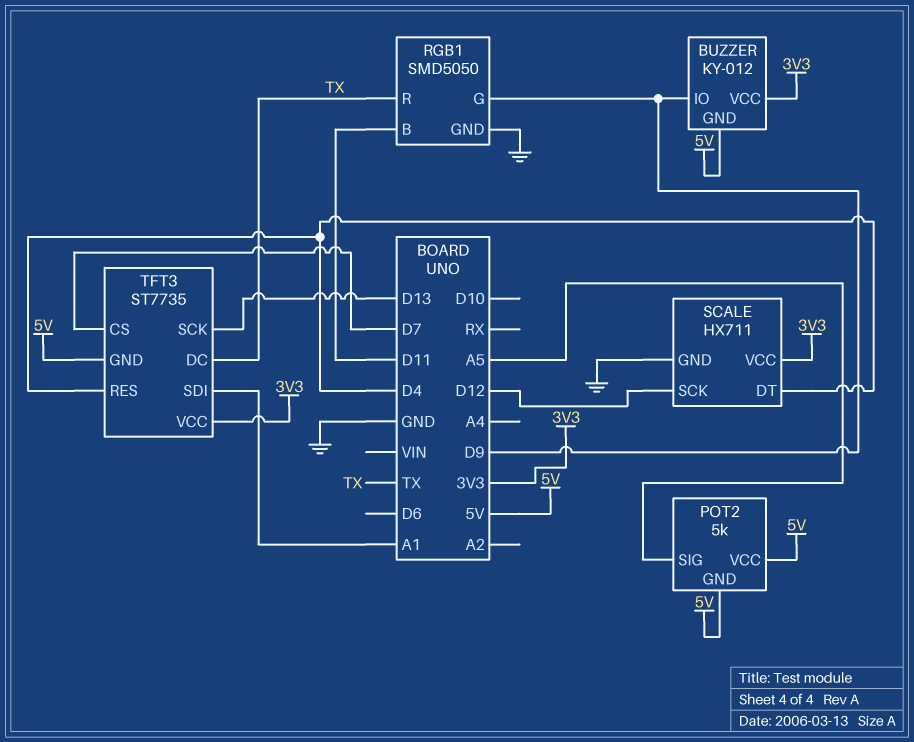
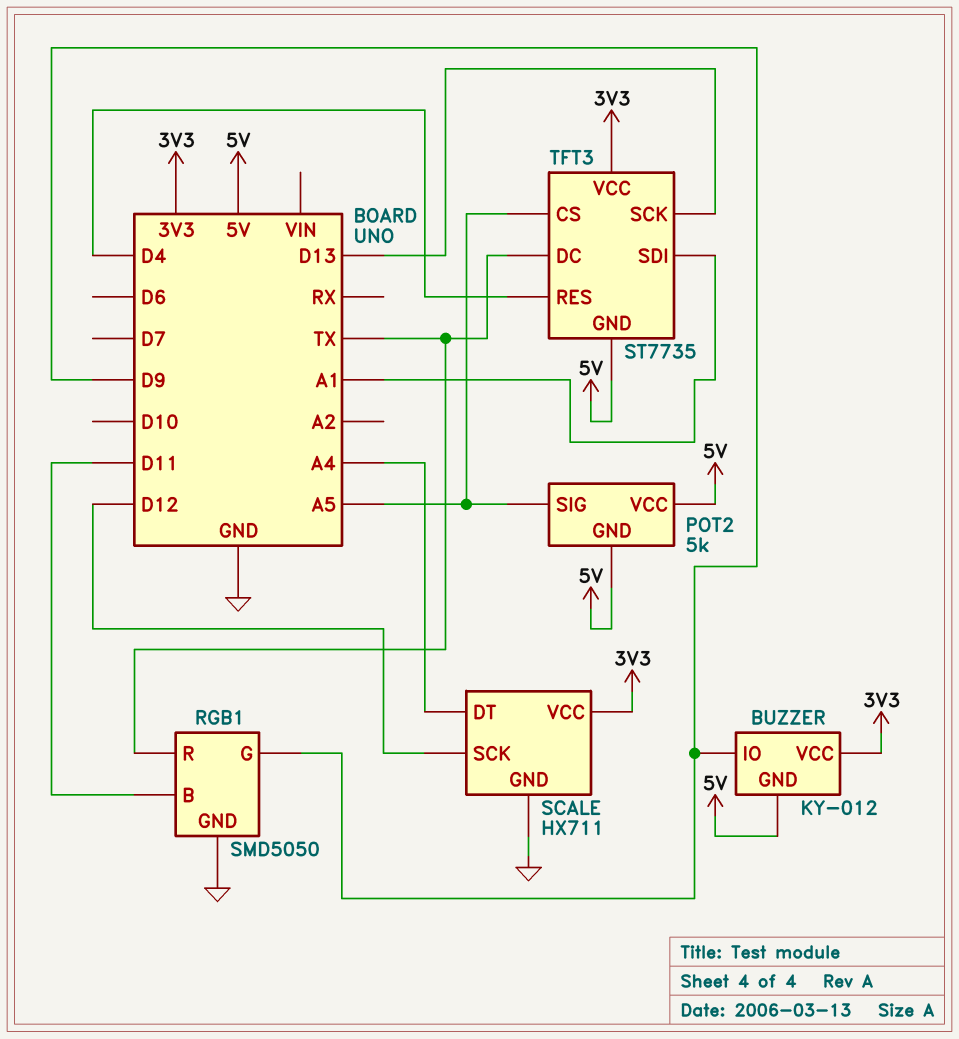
SCALE pin DT: D4 -> A4
TFT3 pin CS: D7 -> A5

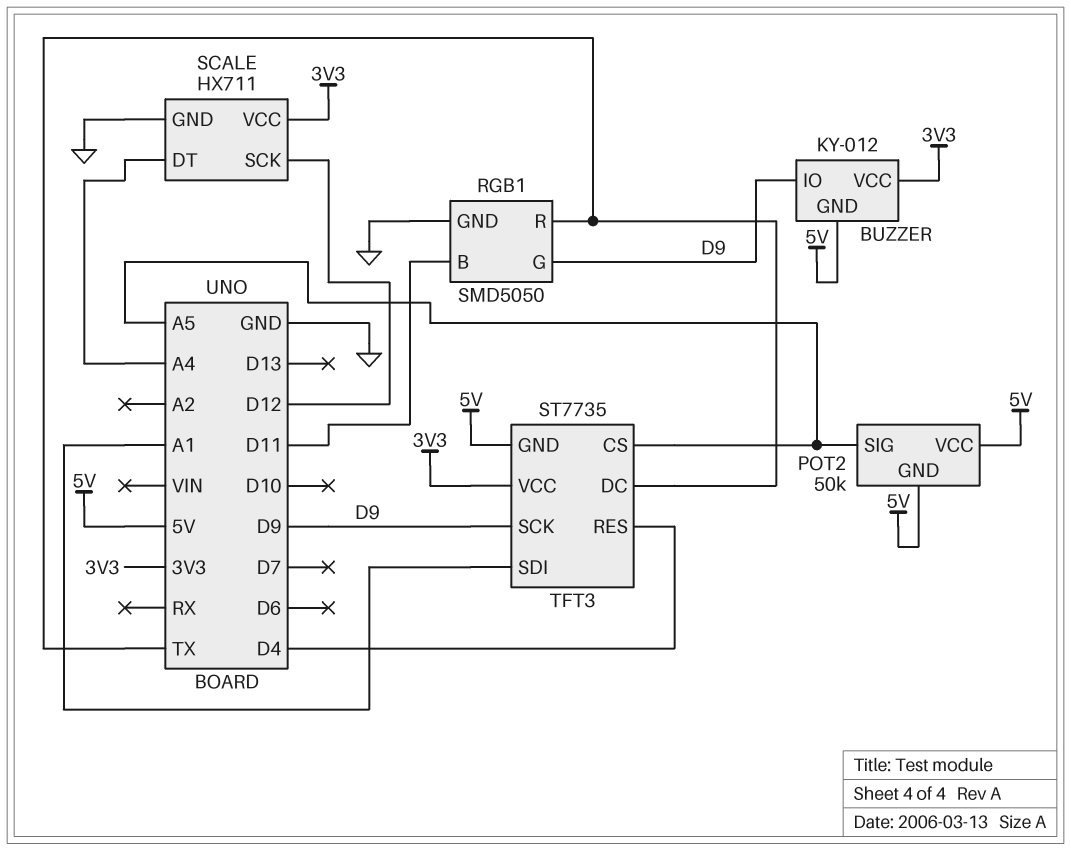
POT2: 5k -> 50k
TFT3 pin SCK: D13 -> D9

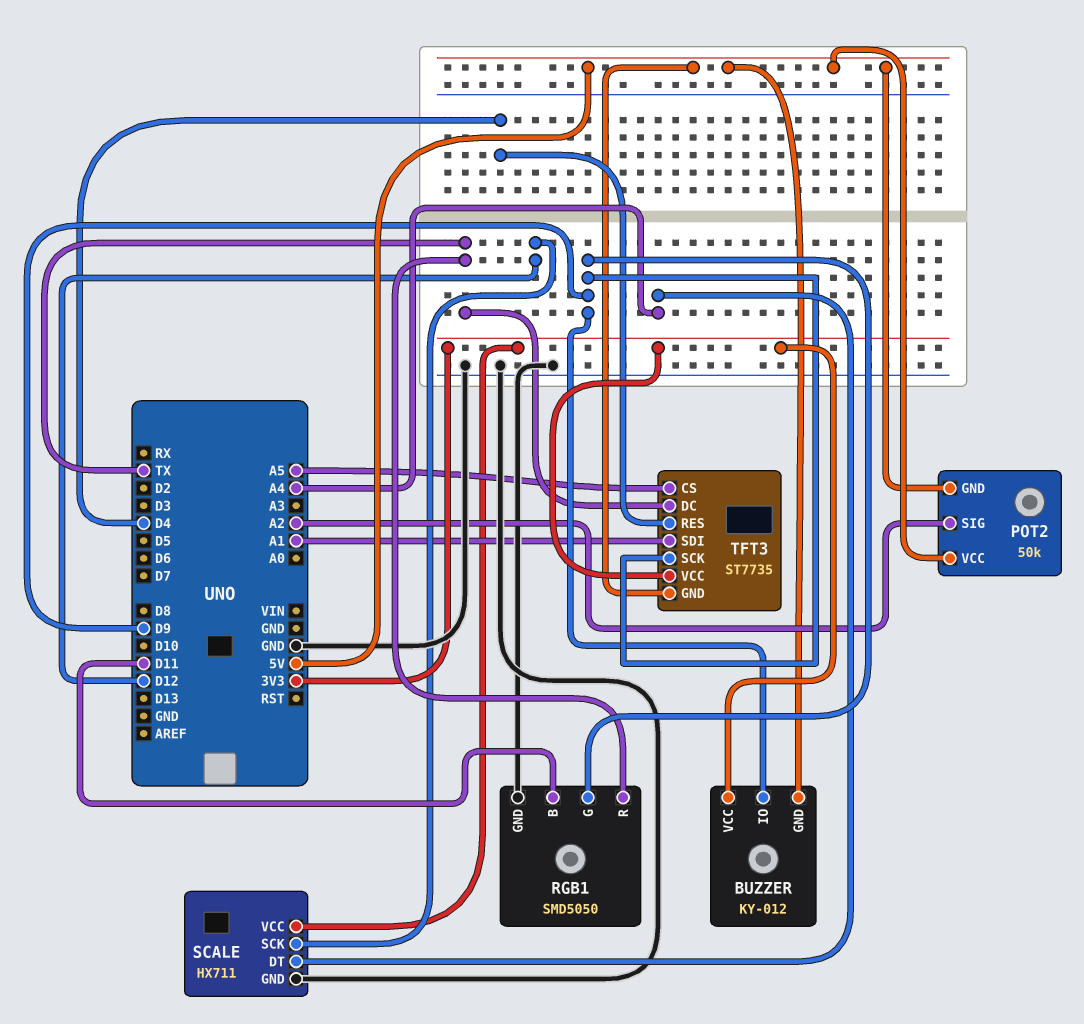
POT2 pin SIG: A5 -> A2

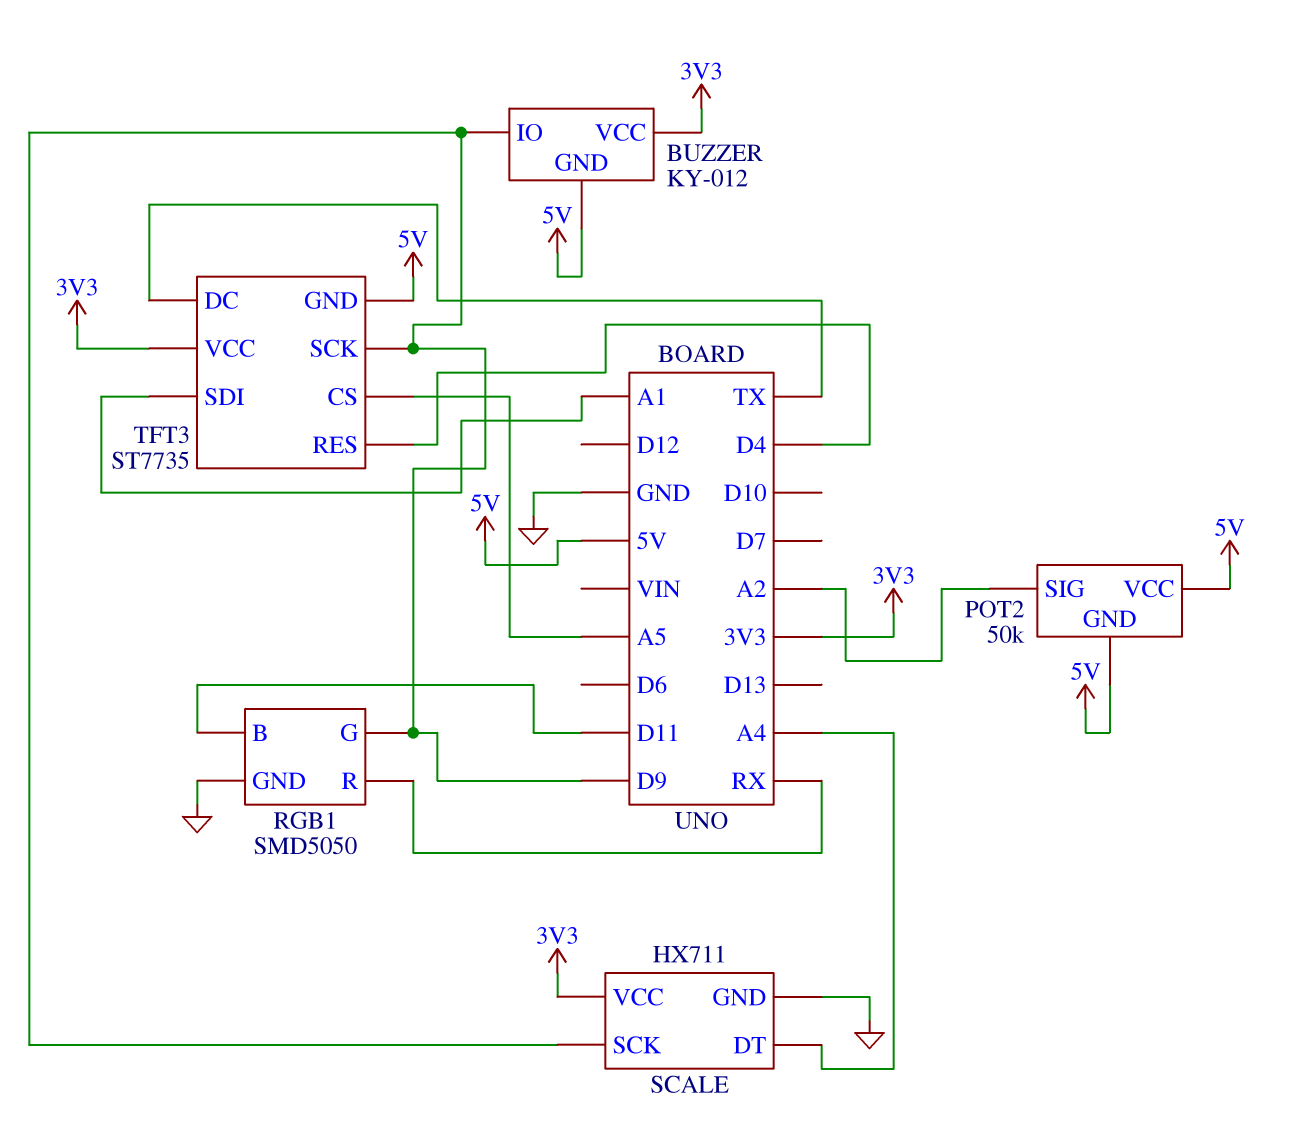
RGB1 pin R: TX -> RX
SCALE pin SCK: D12 -> D9

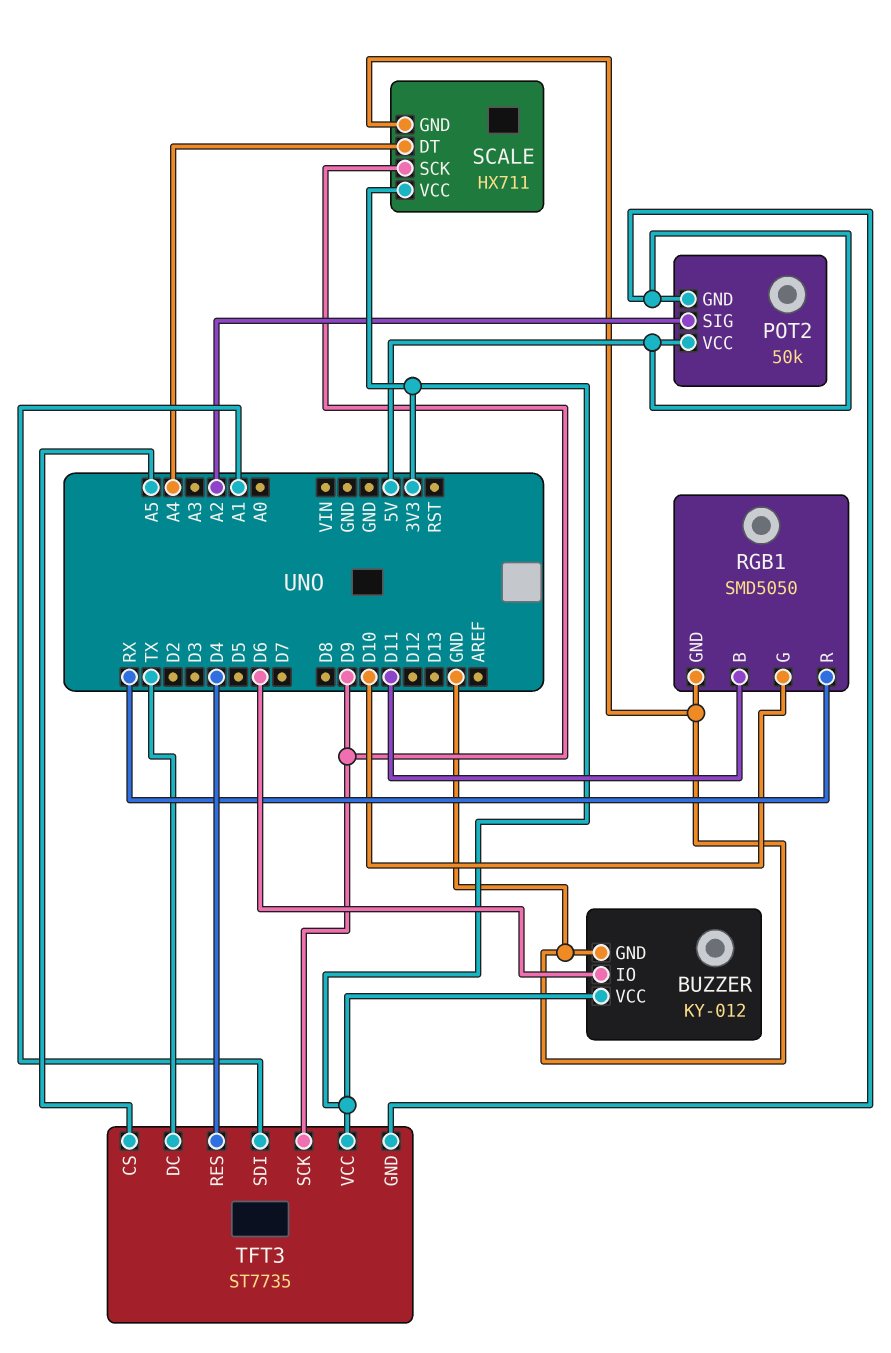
BUZZER pin GND: 5V -> GND
BUZZER pin IO: D9 -> D6
RGB1 pin G: D9 -> D10

